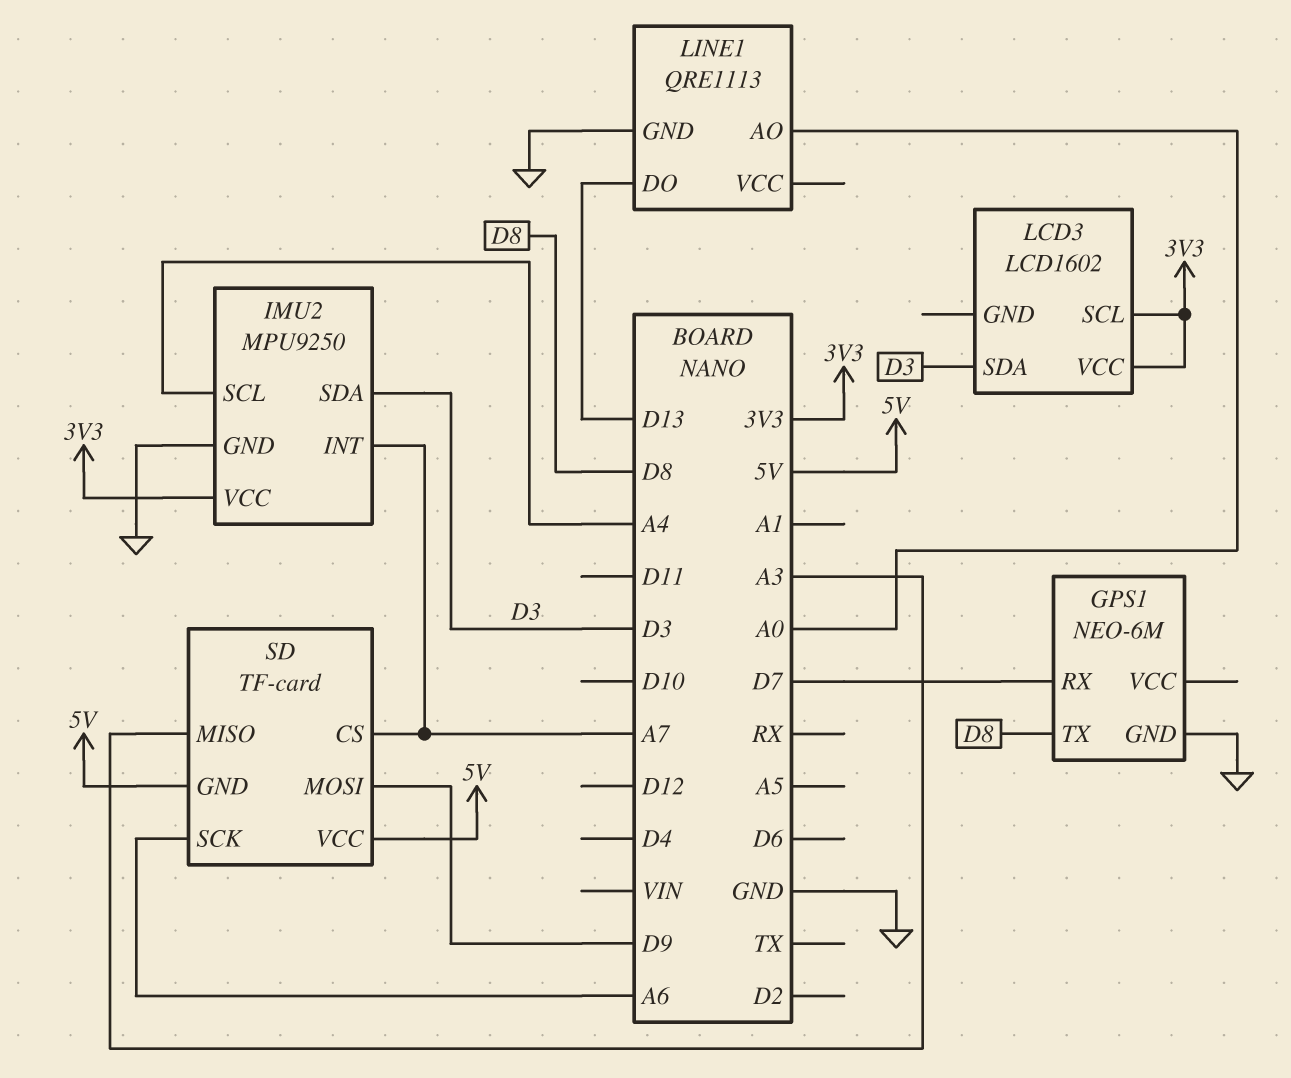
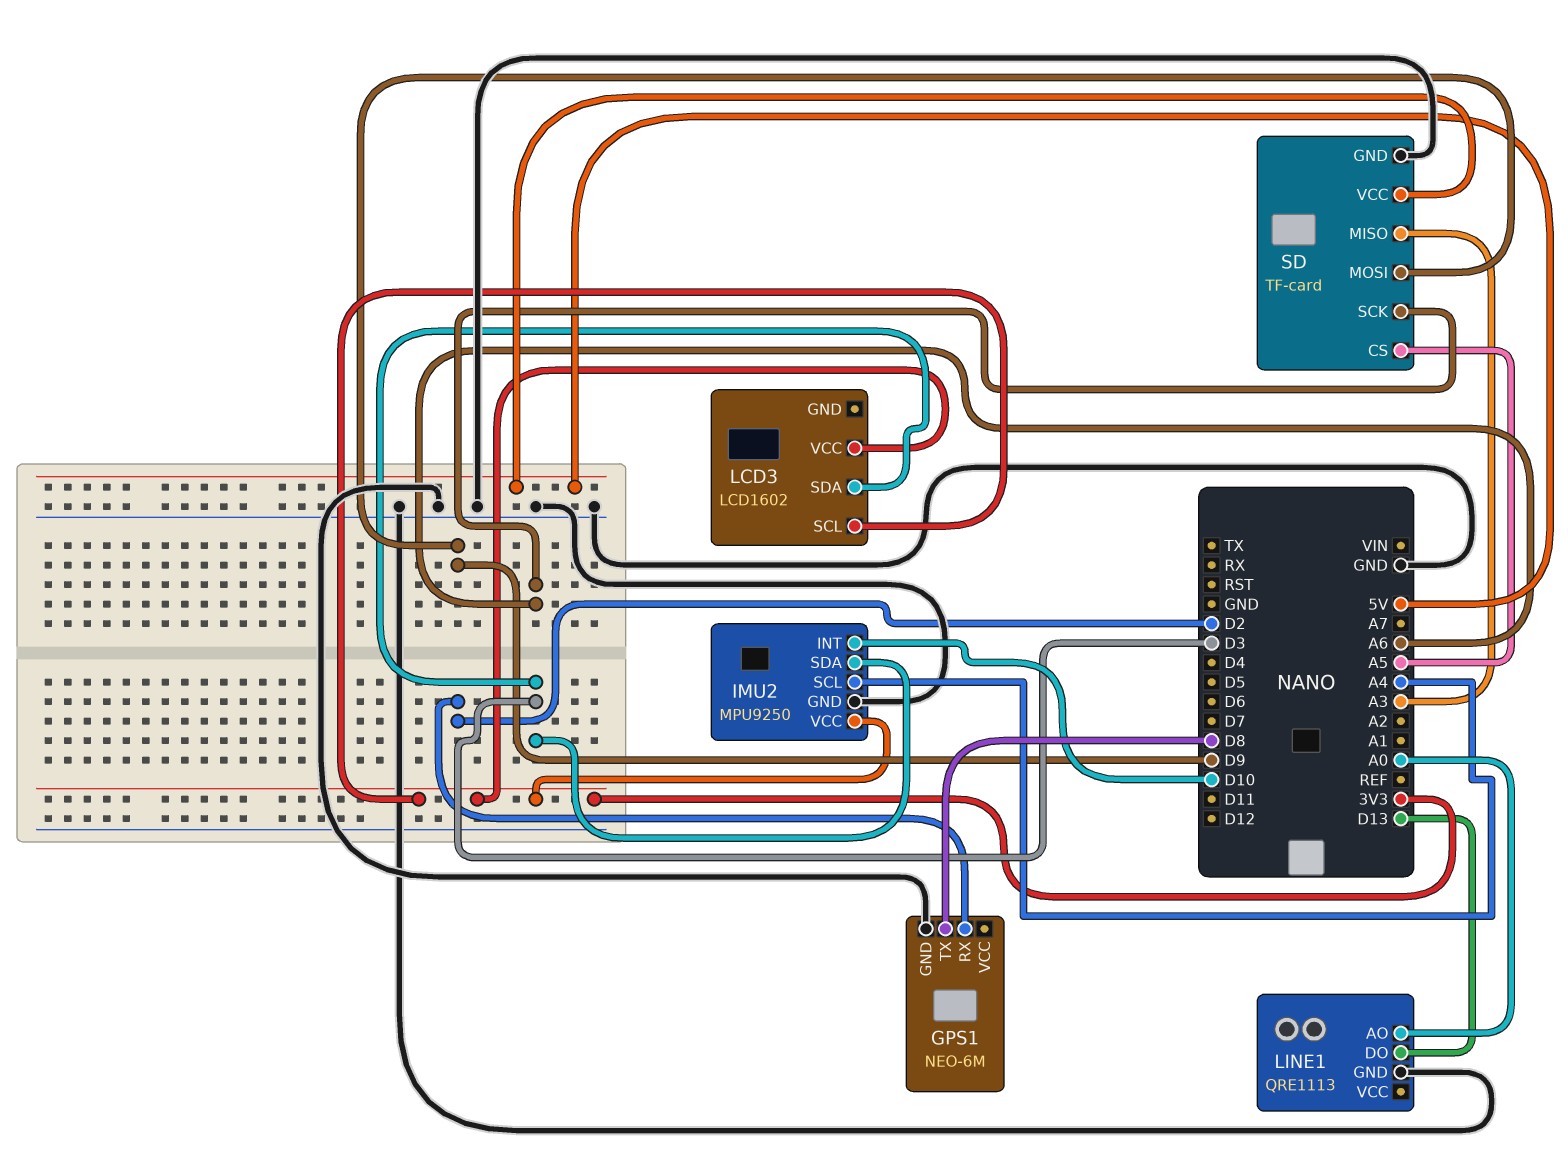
GPS1 pin RX: D7 -> D2
IMU2 pin INT: A7 -> D10
SD pin CS: A7 -> A5
SD pin GND: 5V -> GND

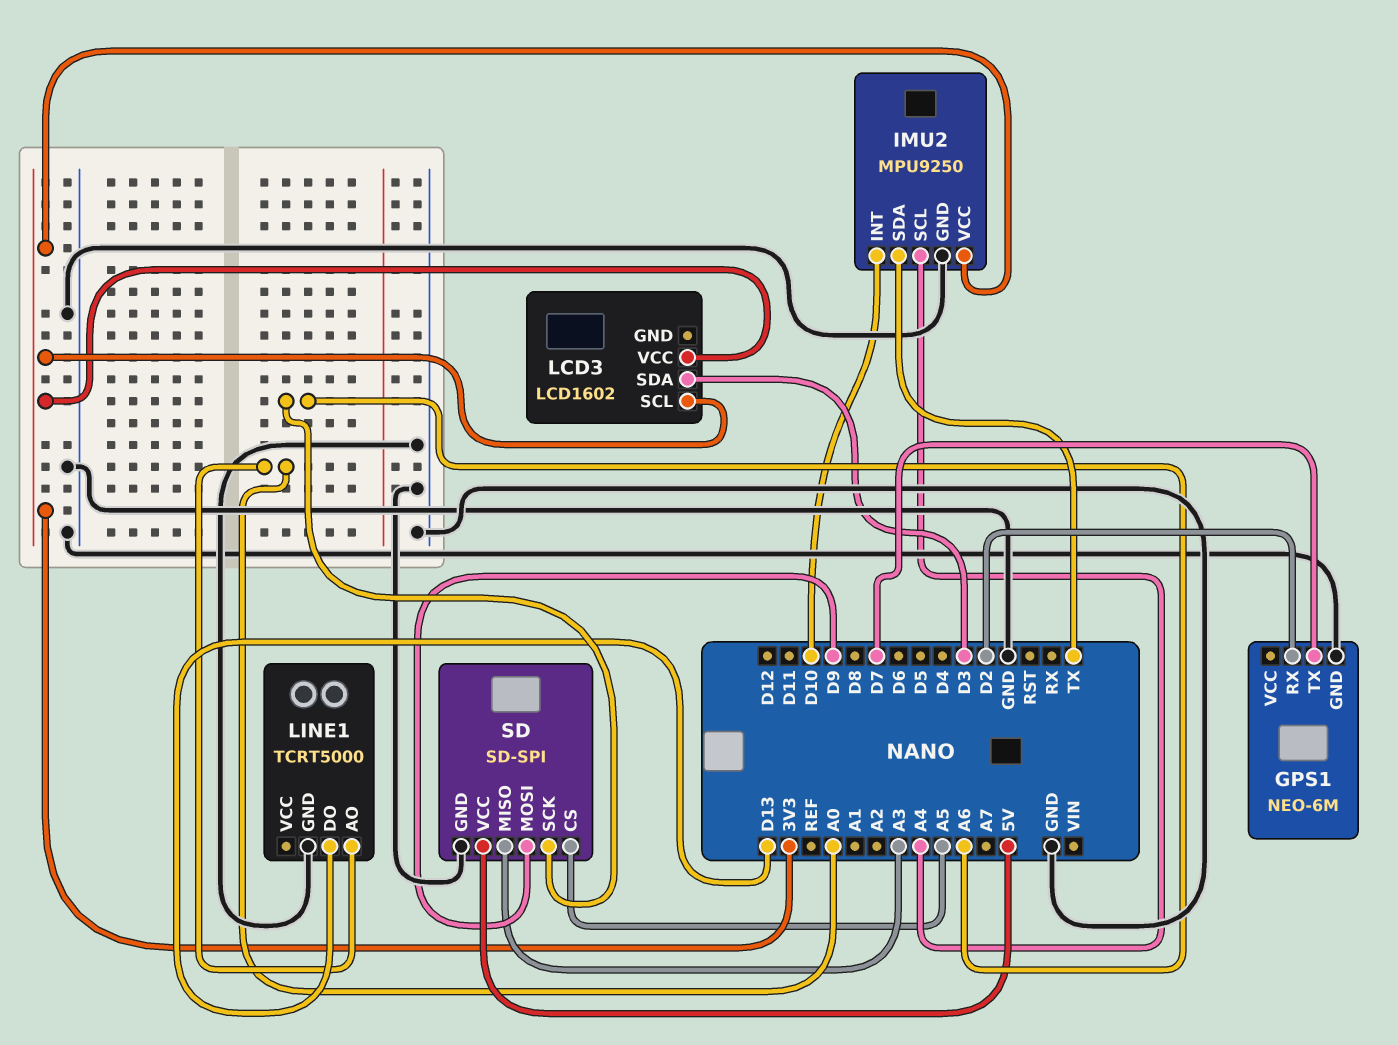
GPS1 pin TX: D8 -> D7
IMU2 pin SDA: D3 -> TX
LINE1: QRE1113 -> TCRT5000
SD: TF-card -> SD-SPI

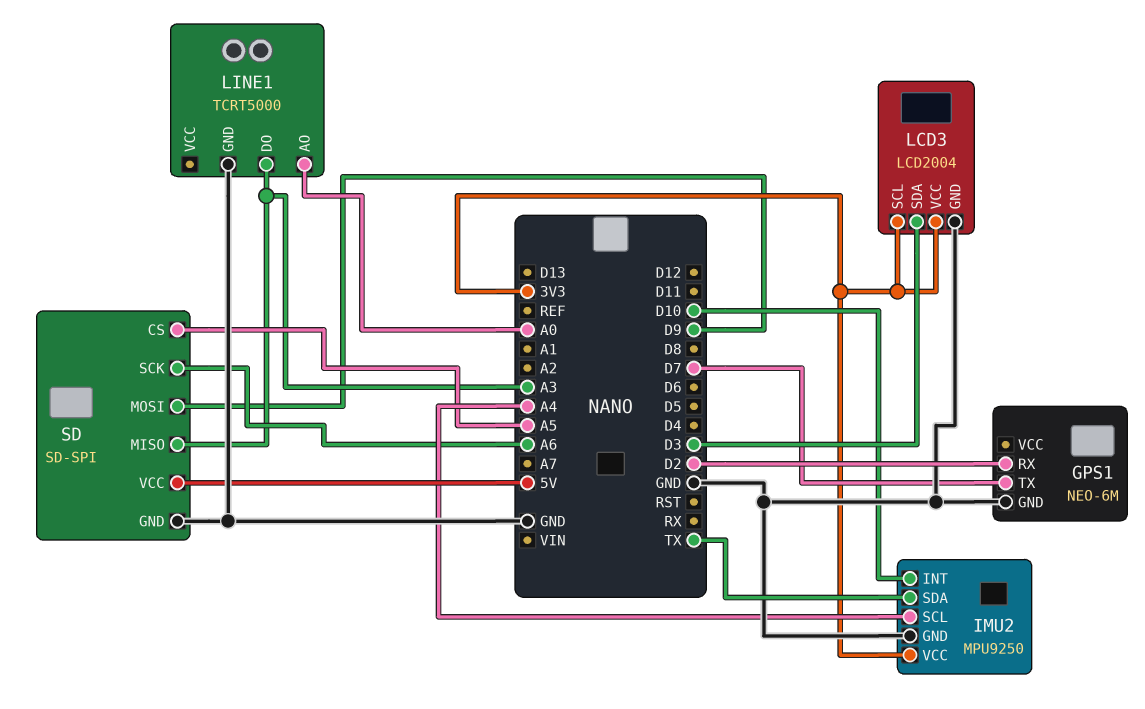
LCD3: LCD1602 -> LCD2004
LCD3 pin GND: none -> GND
LINE1 pin DO: D13 -> A3

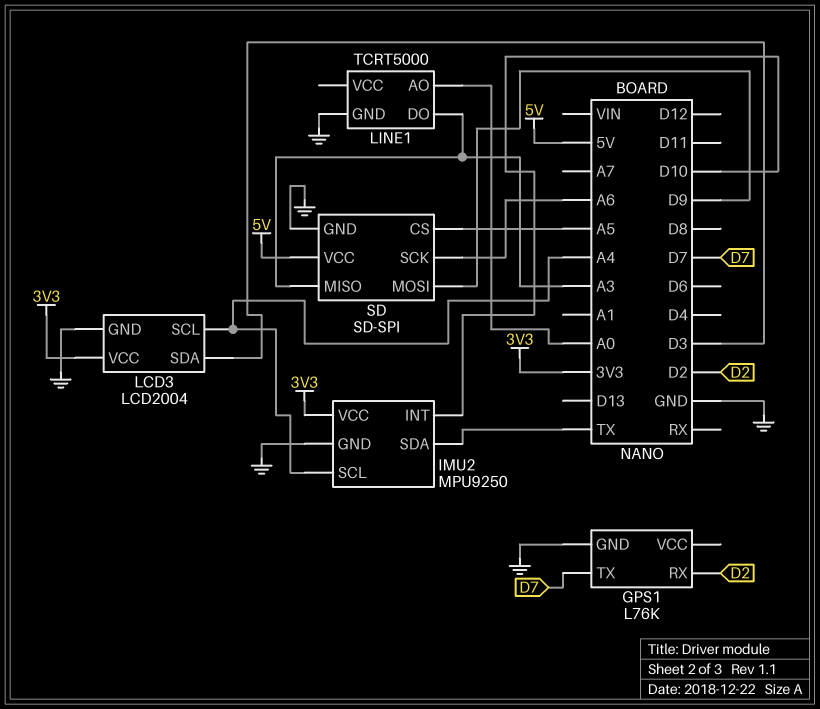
GPS1: NEO-6M -> L76K
LCD3 pin SCL: 3V3 -> A4

